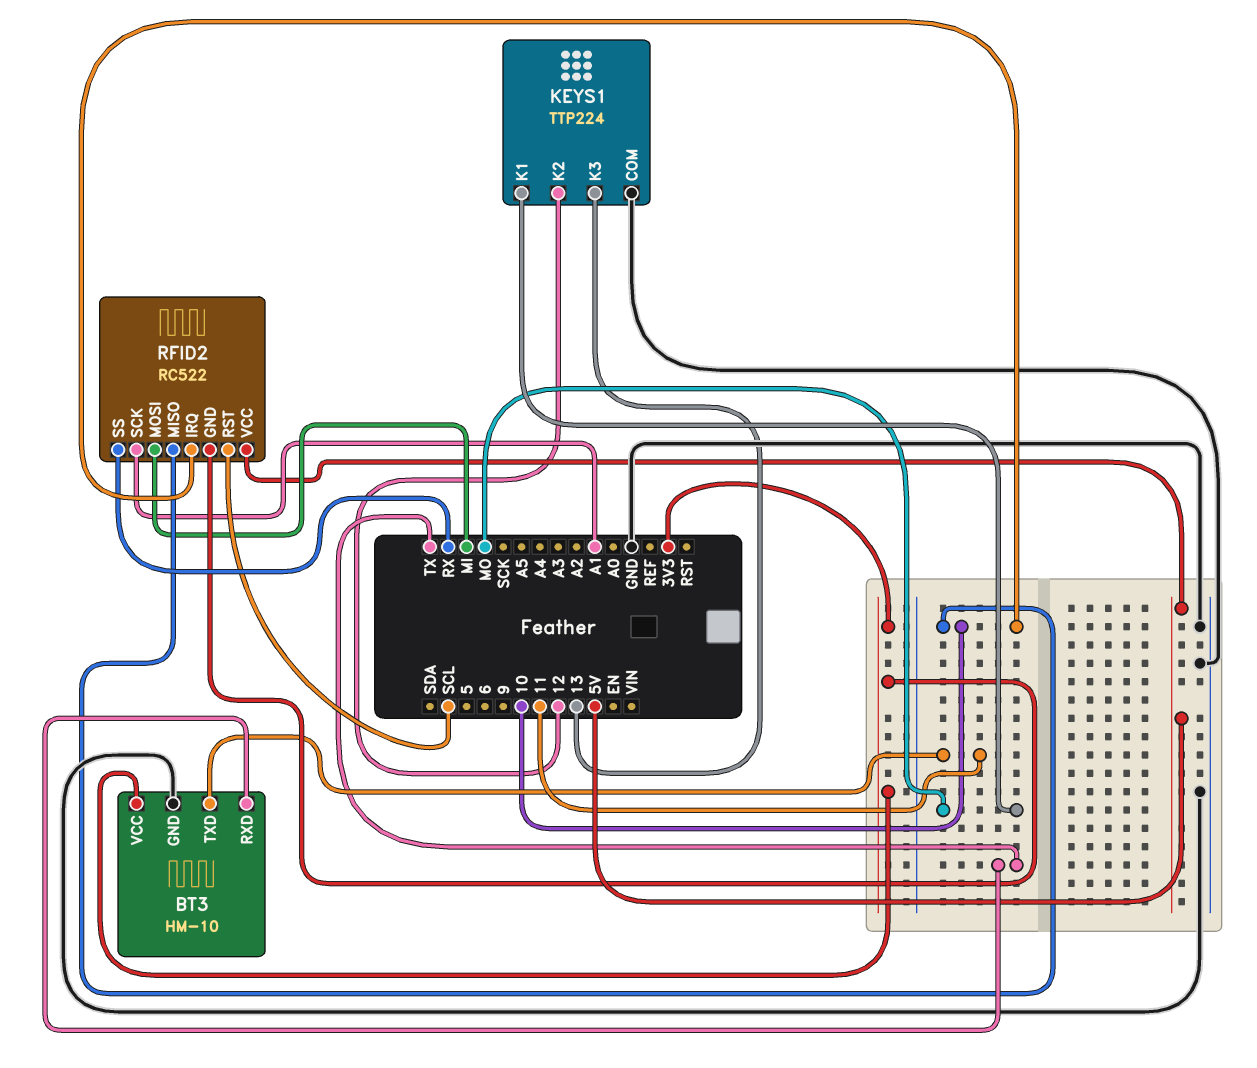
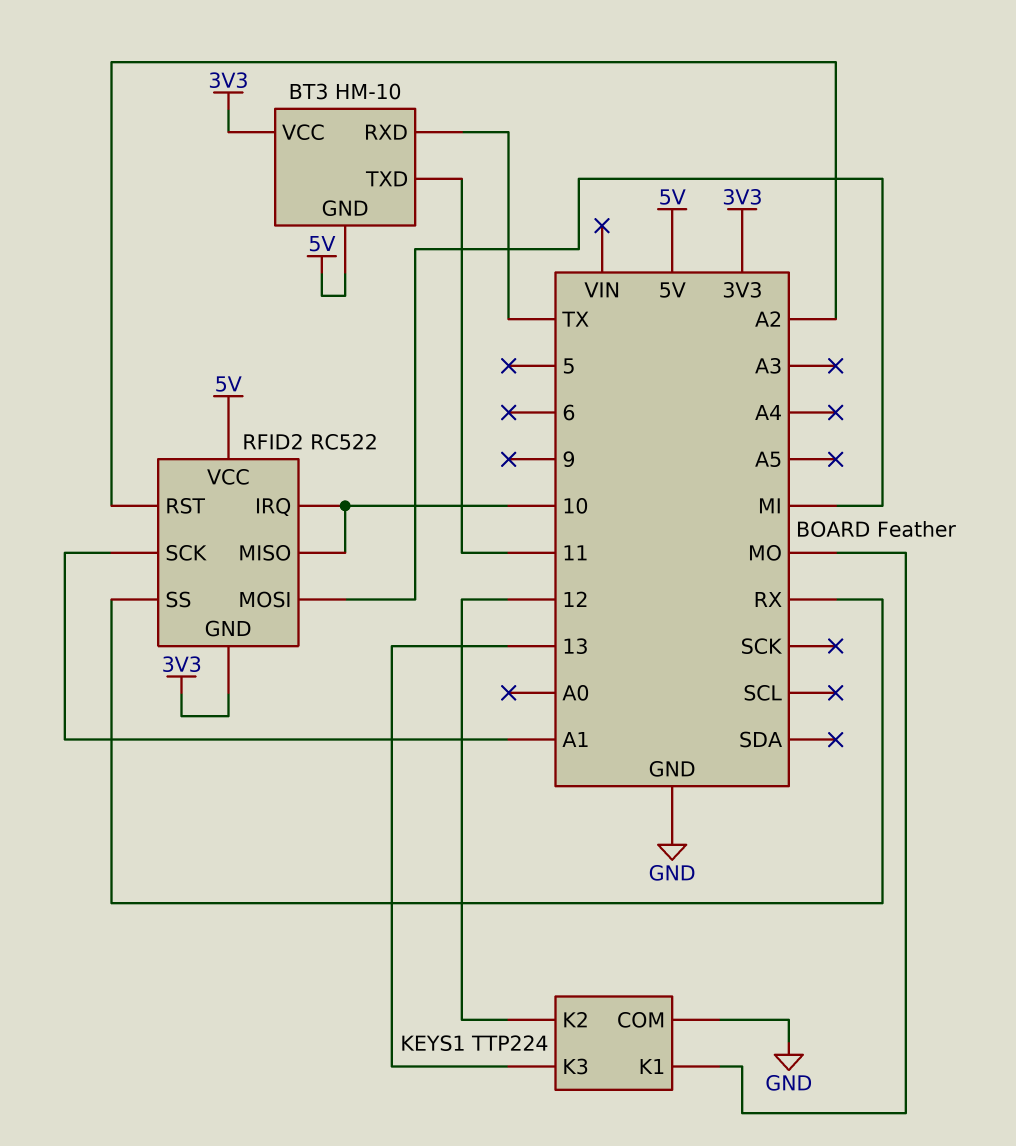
BT3 pin GND: GND -> 5V
RFID2 pin RST: SCL -> A2

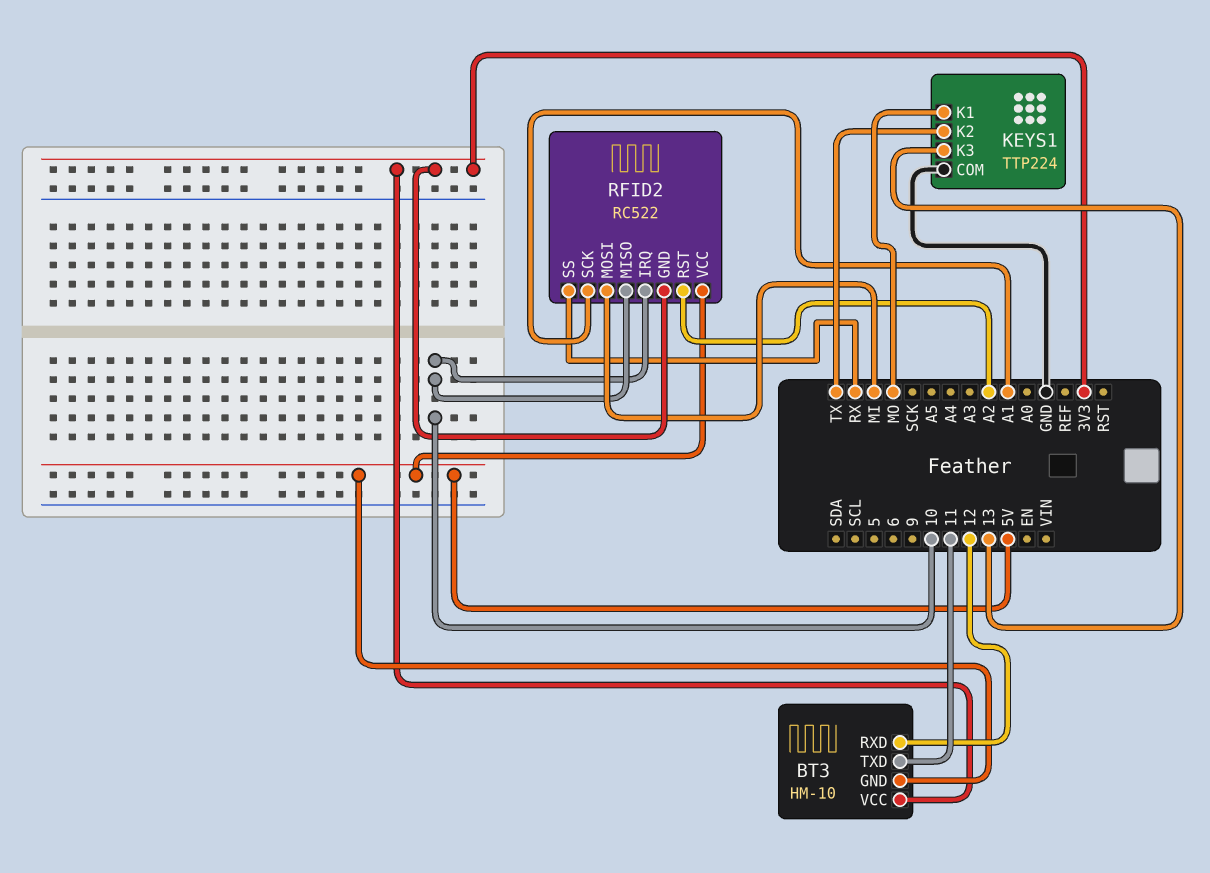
BT3 pin RXD: TX -> 12
KEYS1 pin K2: 12 -> TX

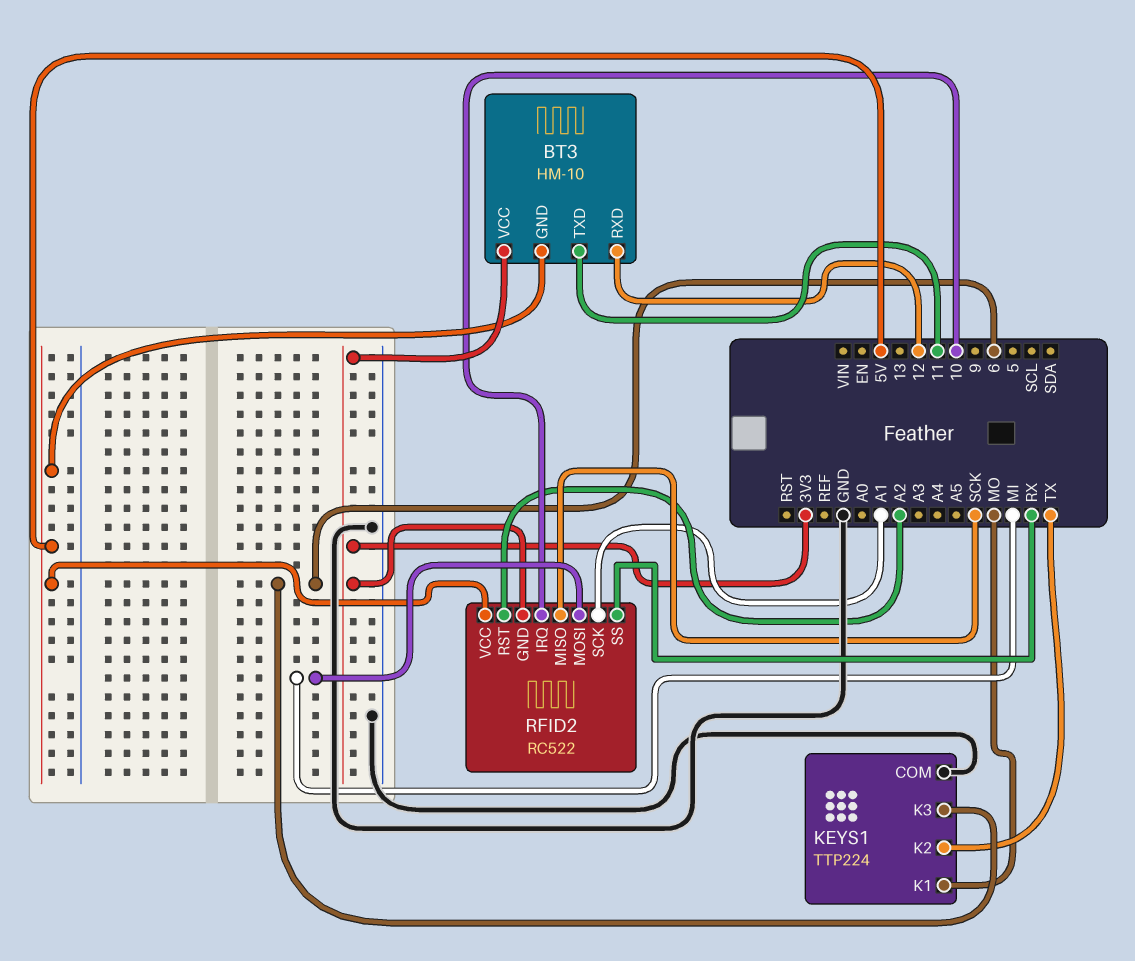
KEYS1 pin K3: 13 -> 6
RFID2 pin MISO: 10 -> SCK

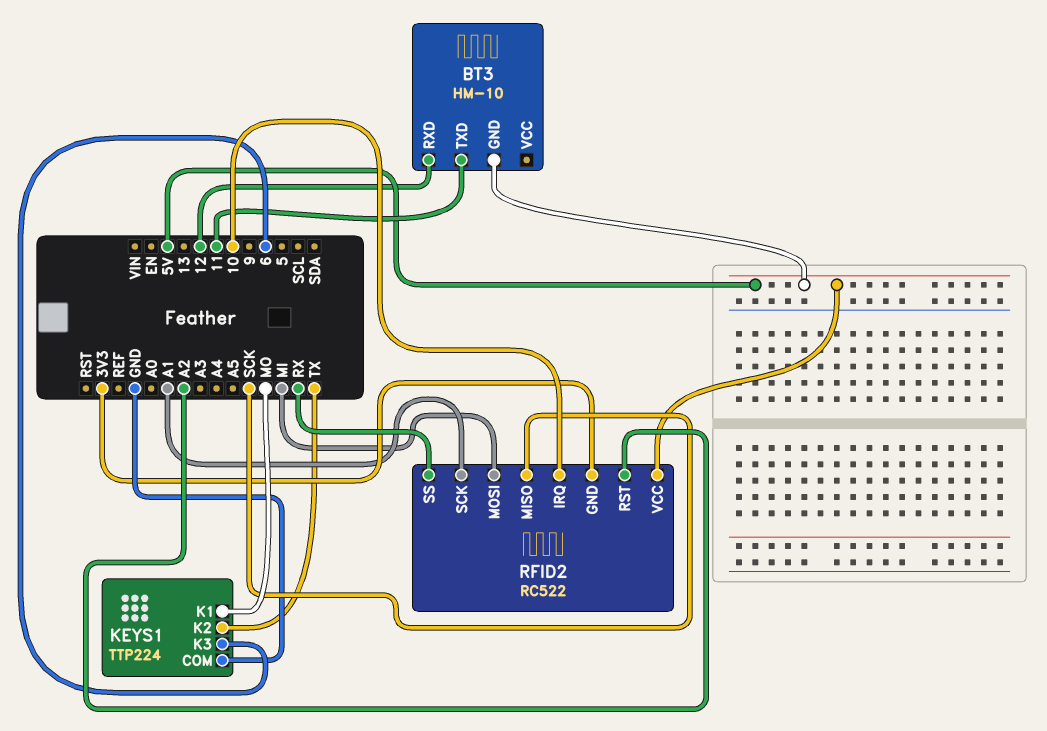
BT3 pin VCC: 3V3 -> none

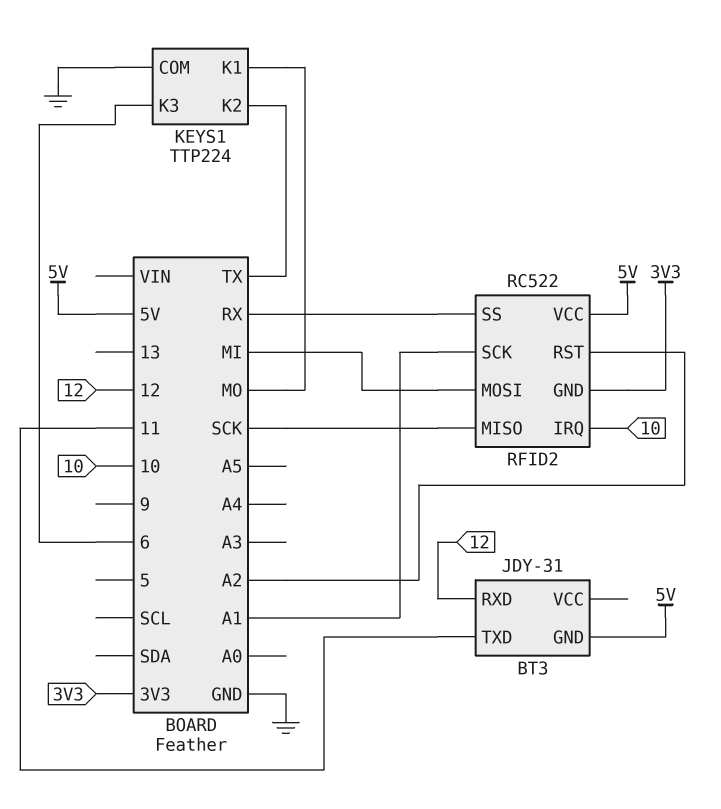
BT3: HM-10 -> JDY-31

